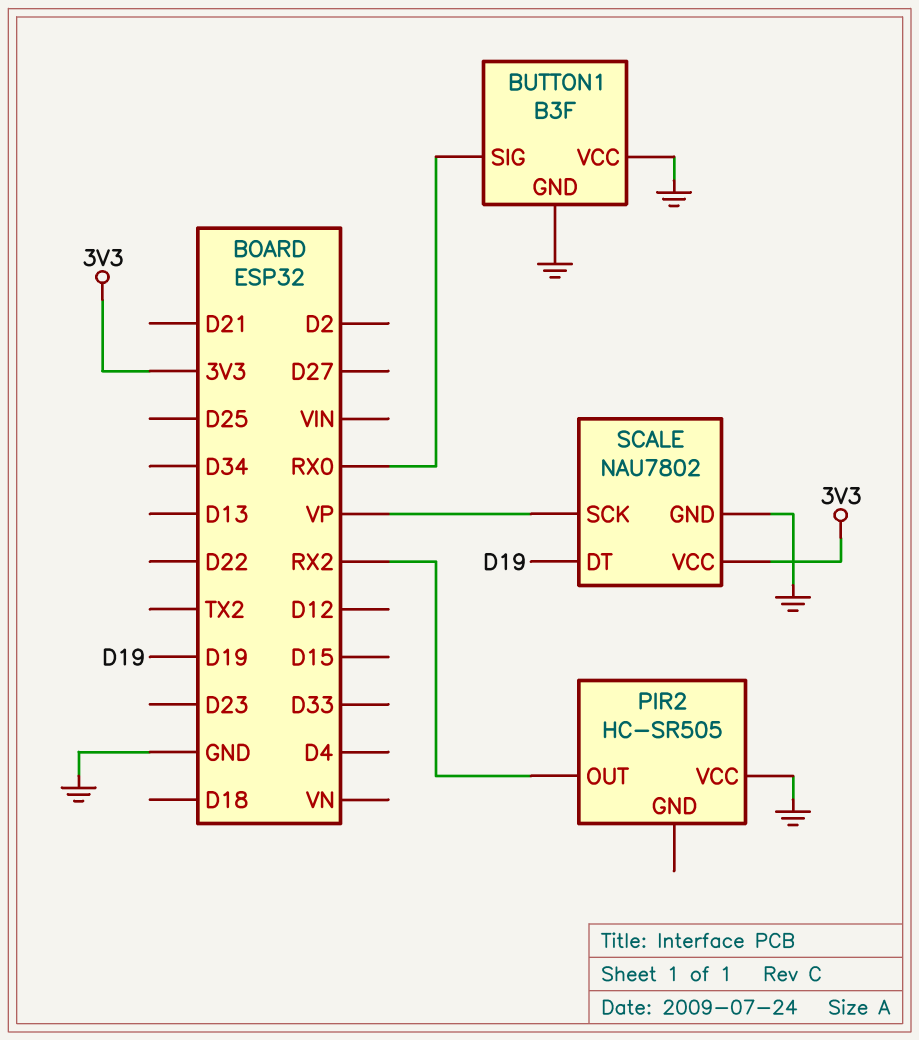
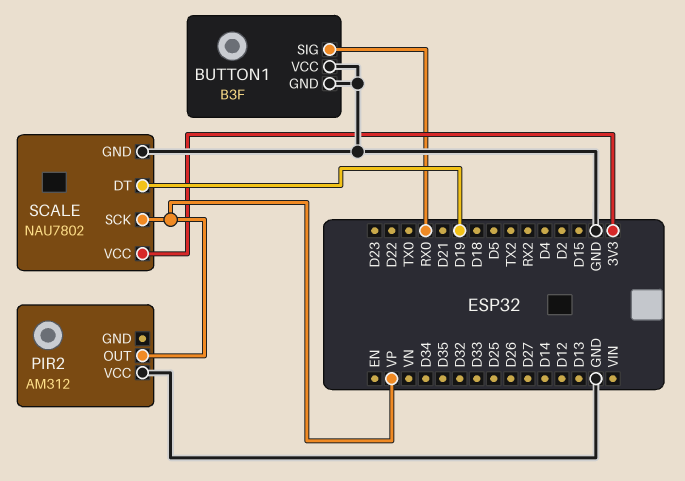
PIR2: HC-SR505 -> AM312
PIR2 pin OUT: RX2 -> VP

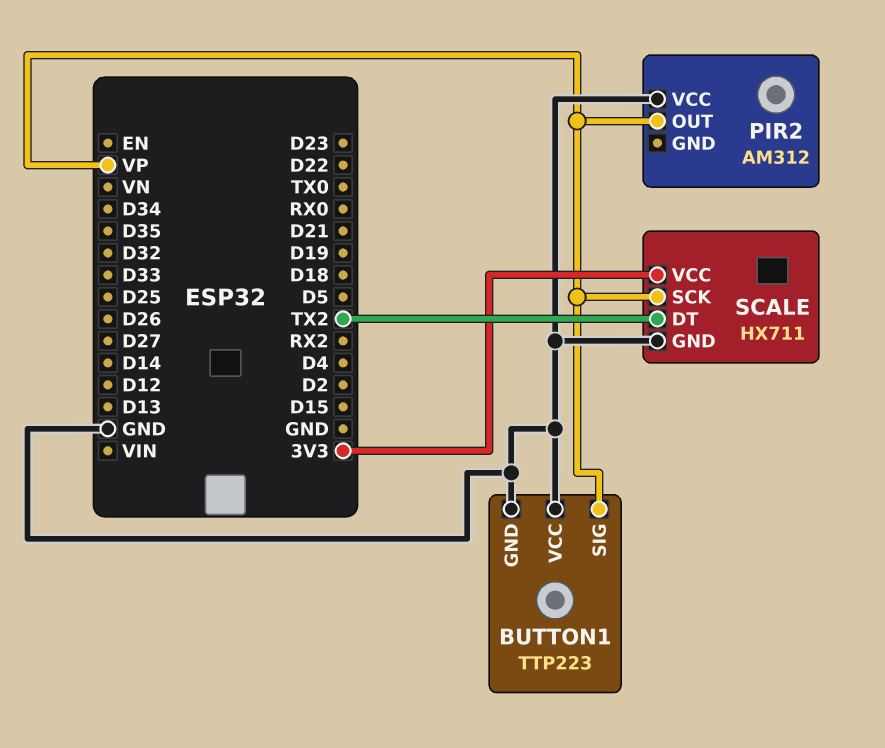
BUTTON1: B3F -> TTP223
BUTTON1 pin SIG: RX0 -> VP
SCALE: NAU7802 -> HX711
SCALE pin DT: D19 -> TX2

